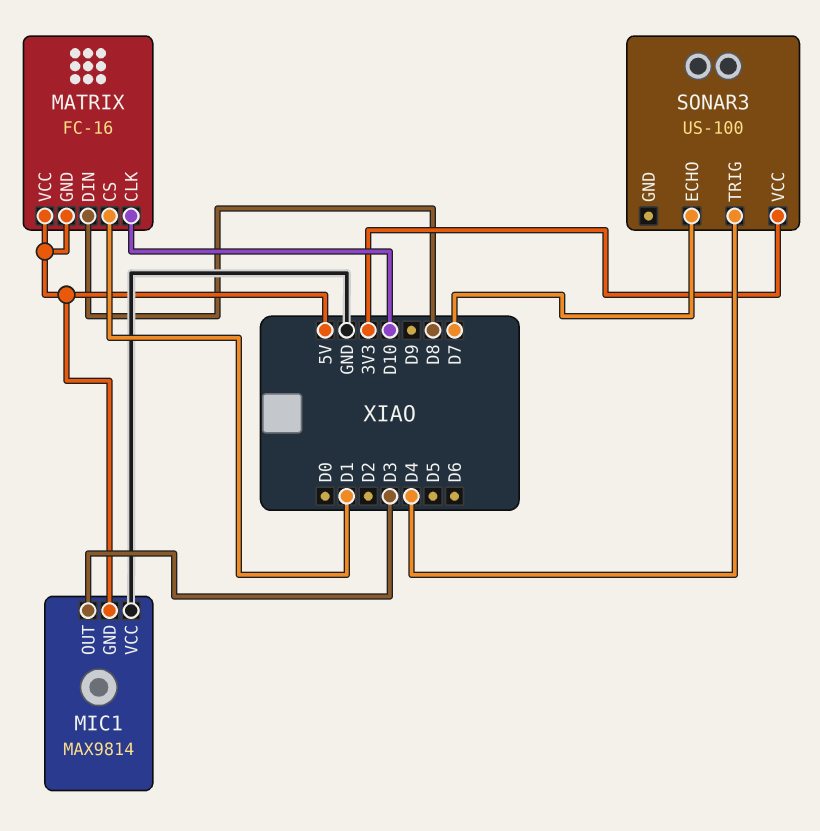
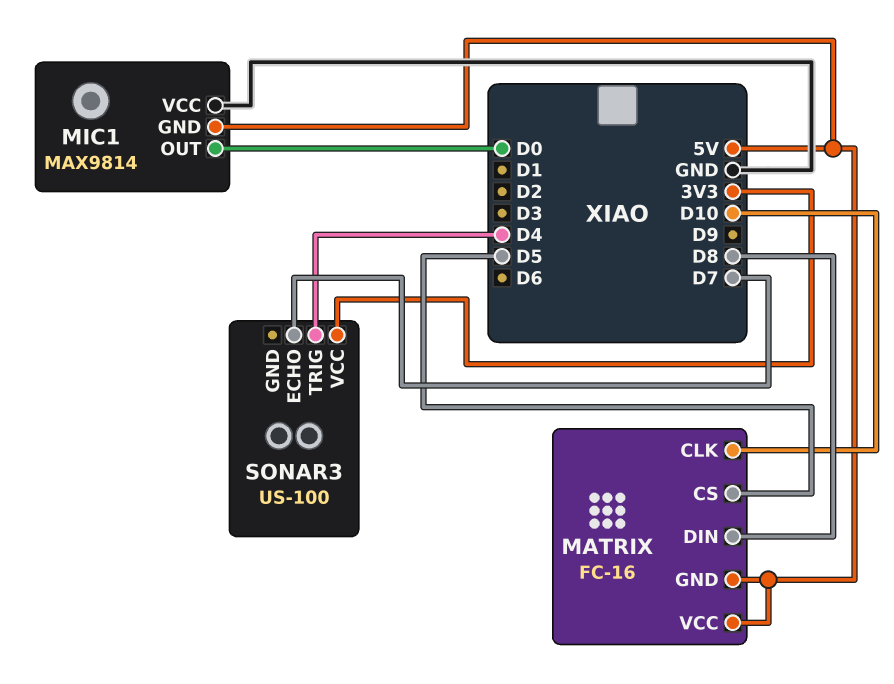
MATRIX pin CS: D1 -> D5
MIC1 pin OUT: D3 -> D0

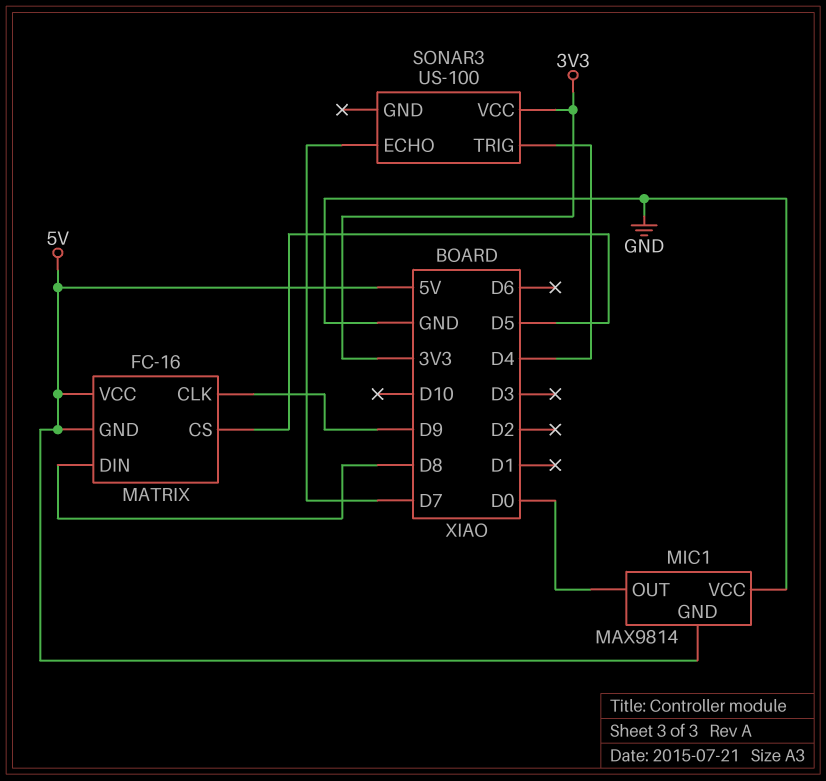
MATRIX pin CLK: D10 -> D9

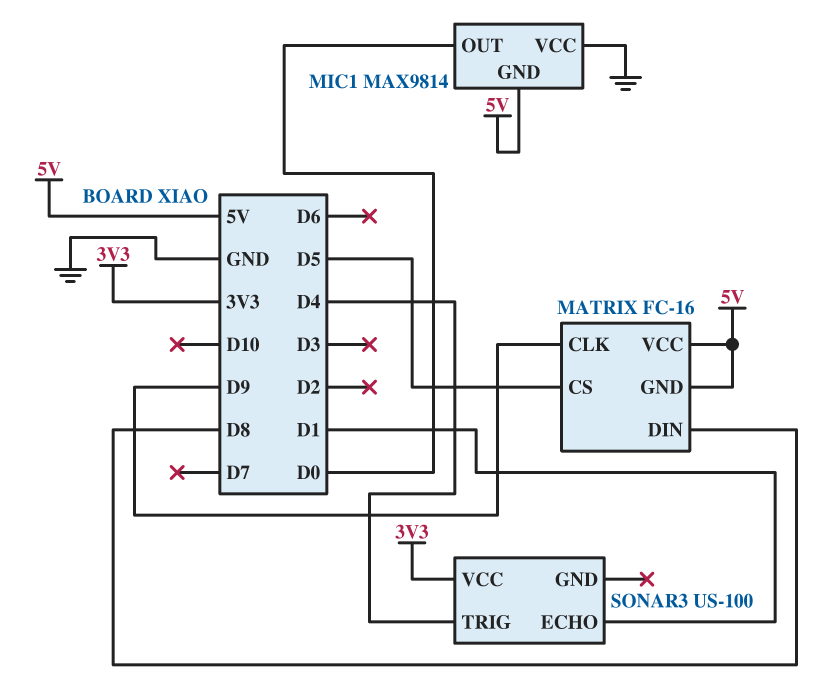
SONAR3 pin ECHO: D7 -> D1

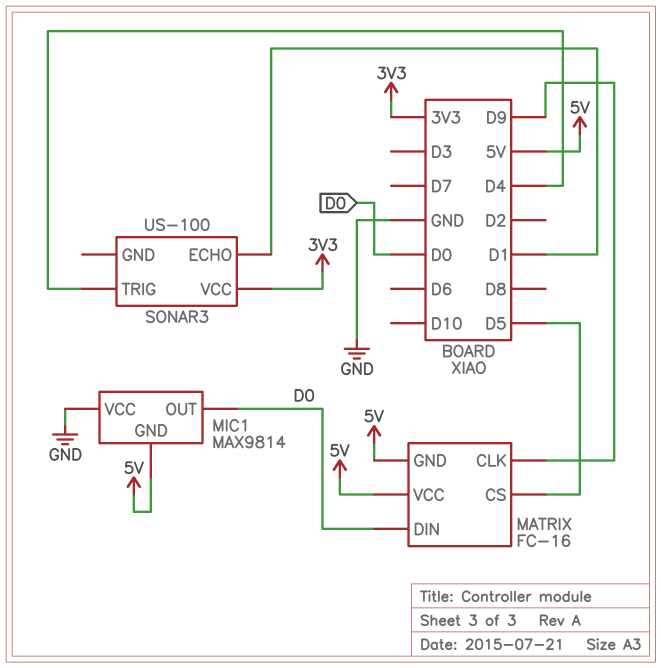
MATRIX pin DIN: D8 -> D0

